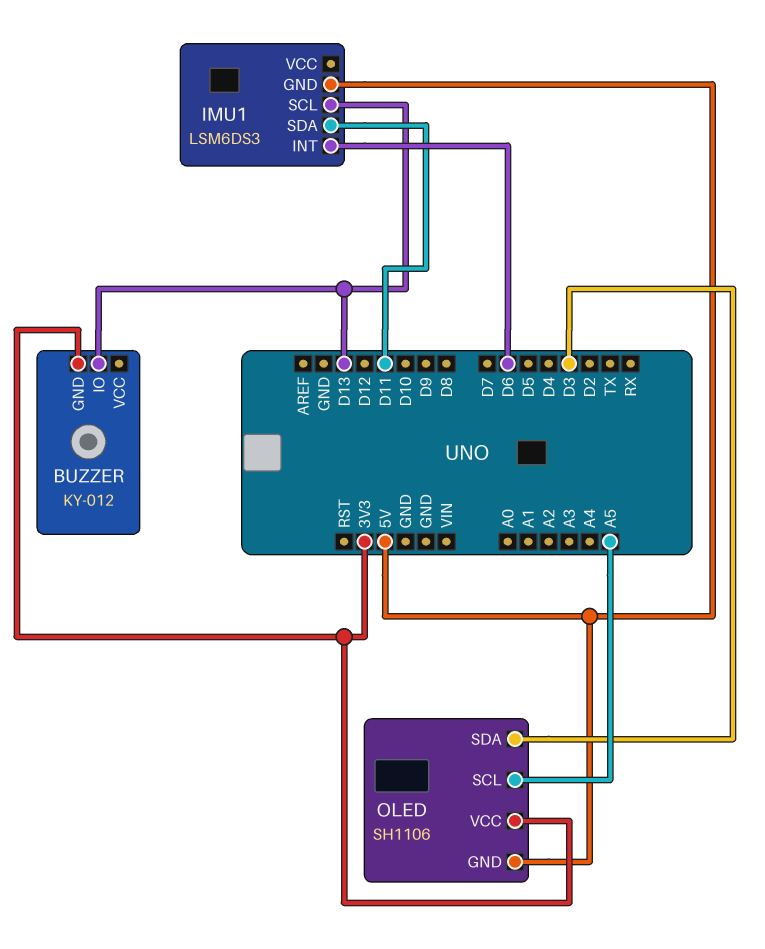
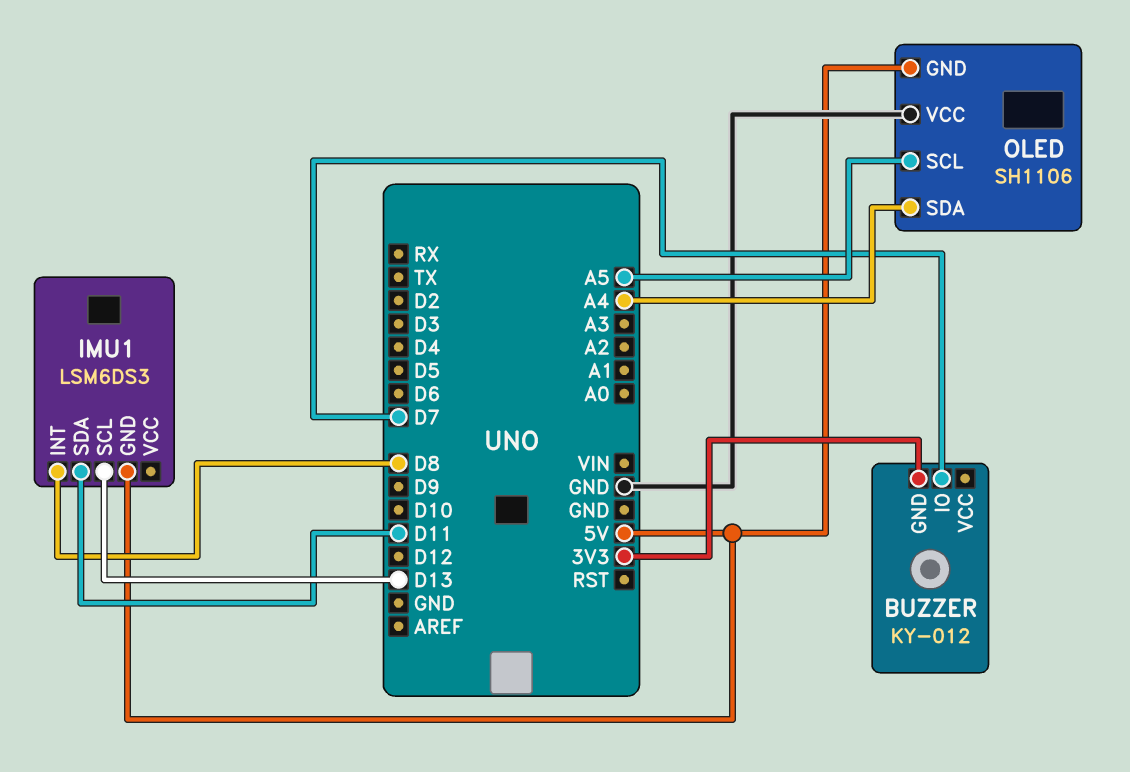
BUZZER pin IO: D13 -> D7
IMU1 pin INT: D6 -> D8
OLED pin SDA: D3 -> A4
OLED pin VCC: 3V3 -> GND

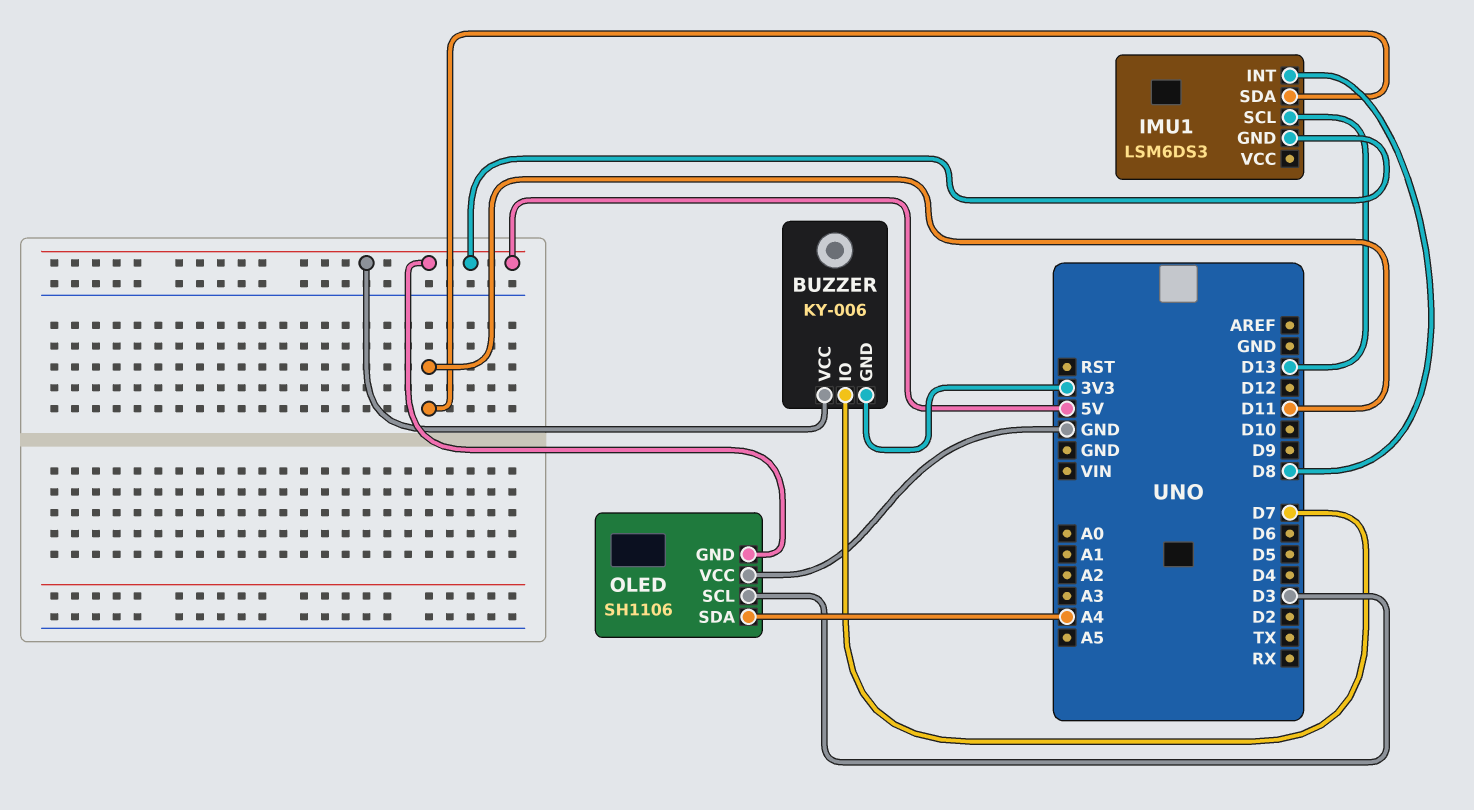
BUZZER: KY-012 -> KY-006
BUZZER pin VCC: none -> 5V
OLED pin SCL: A5 -> D3

